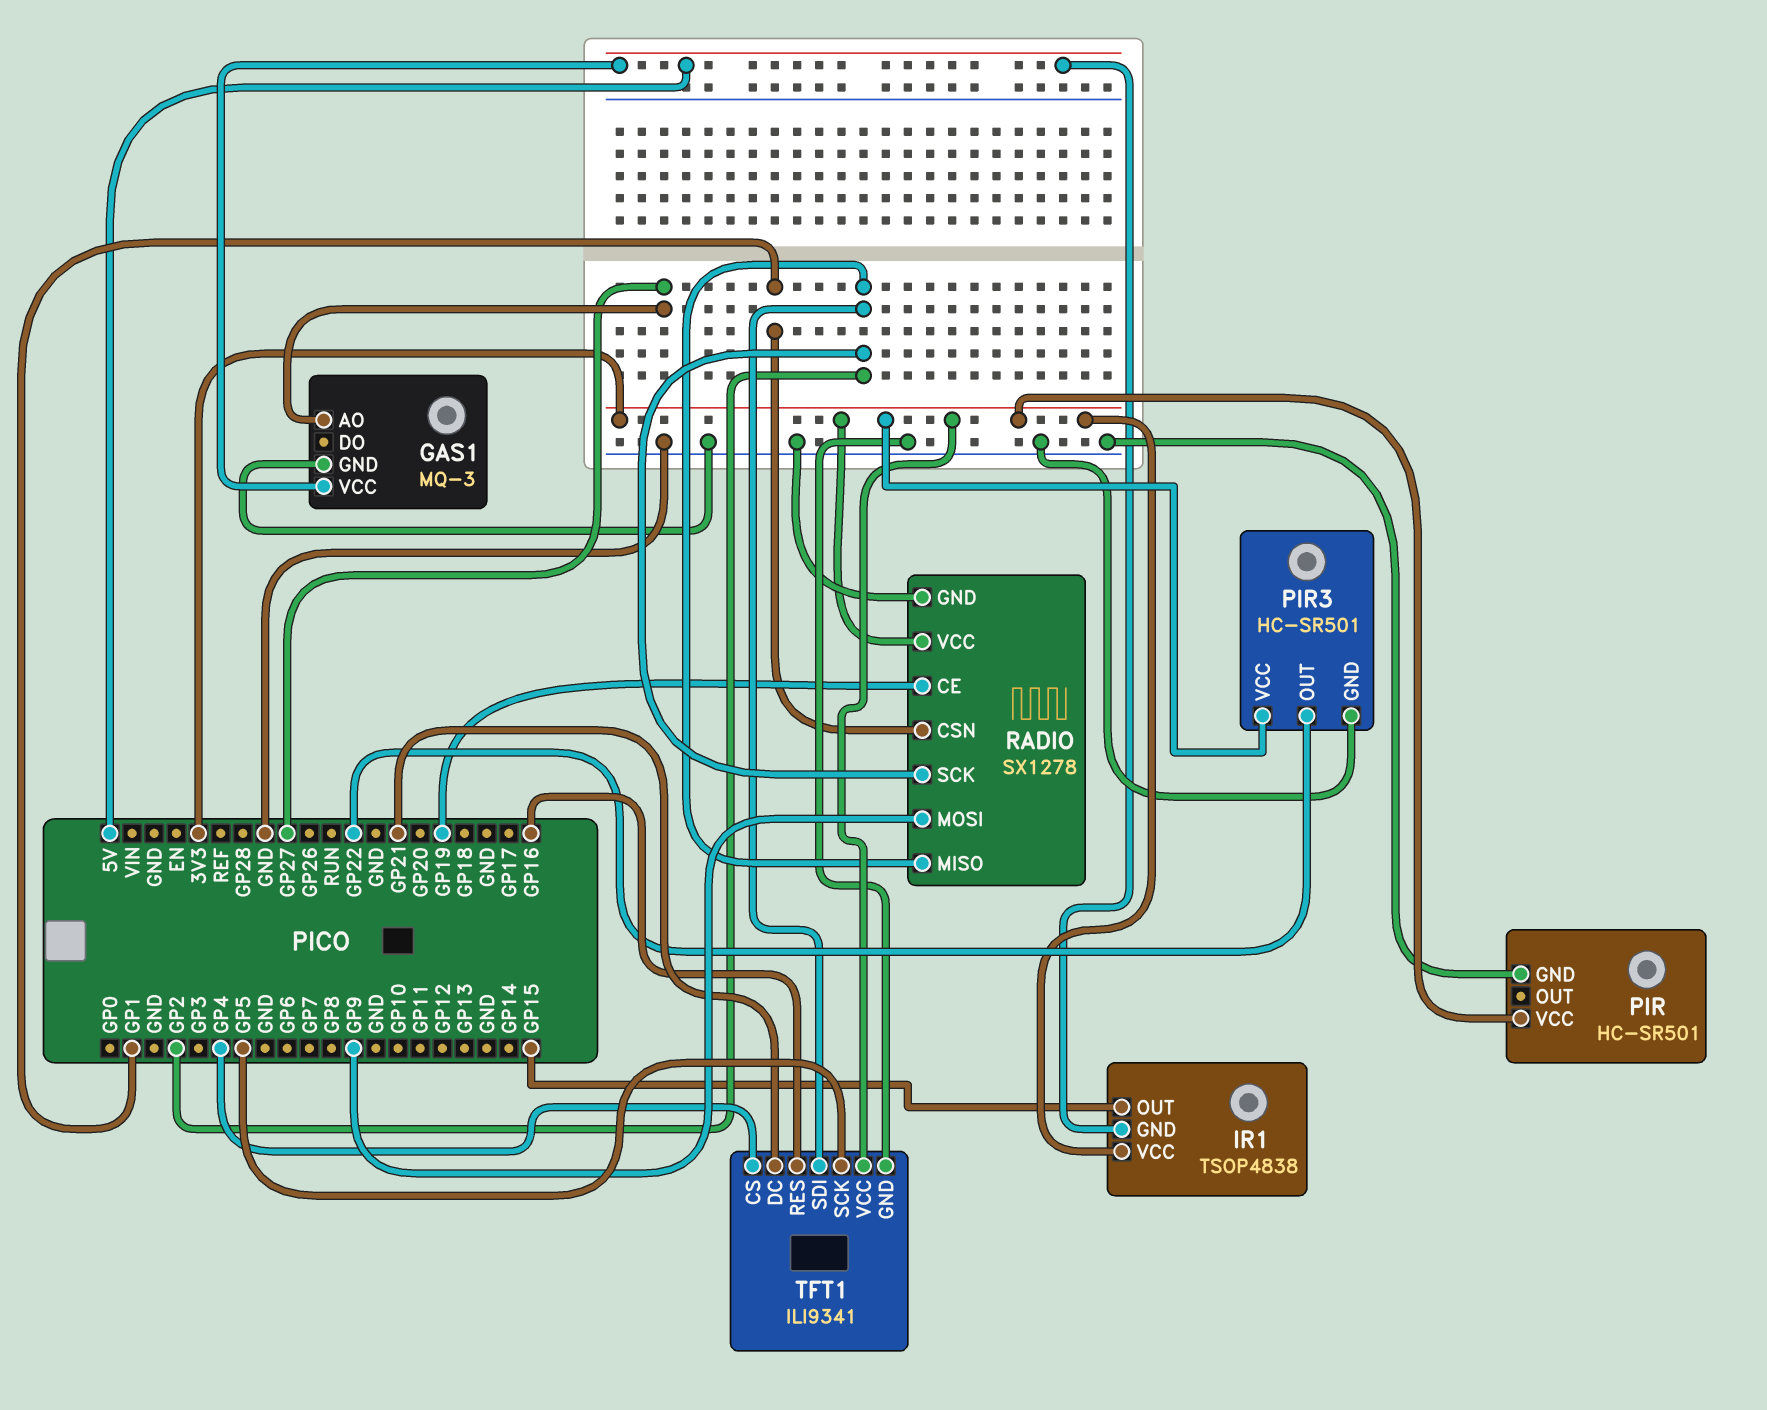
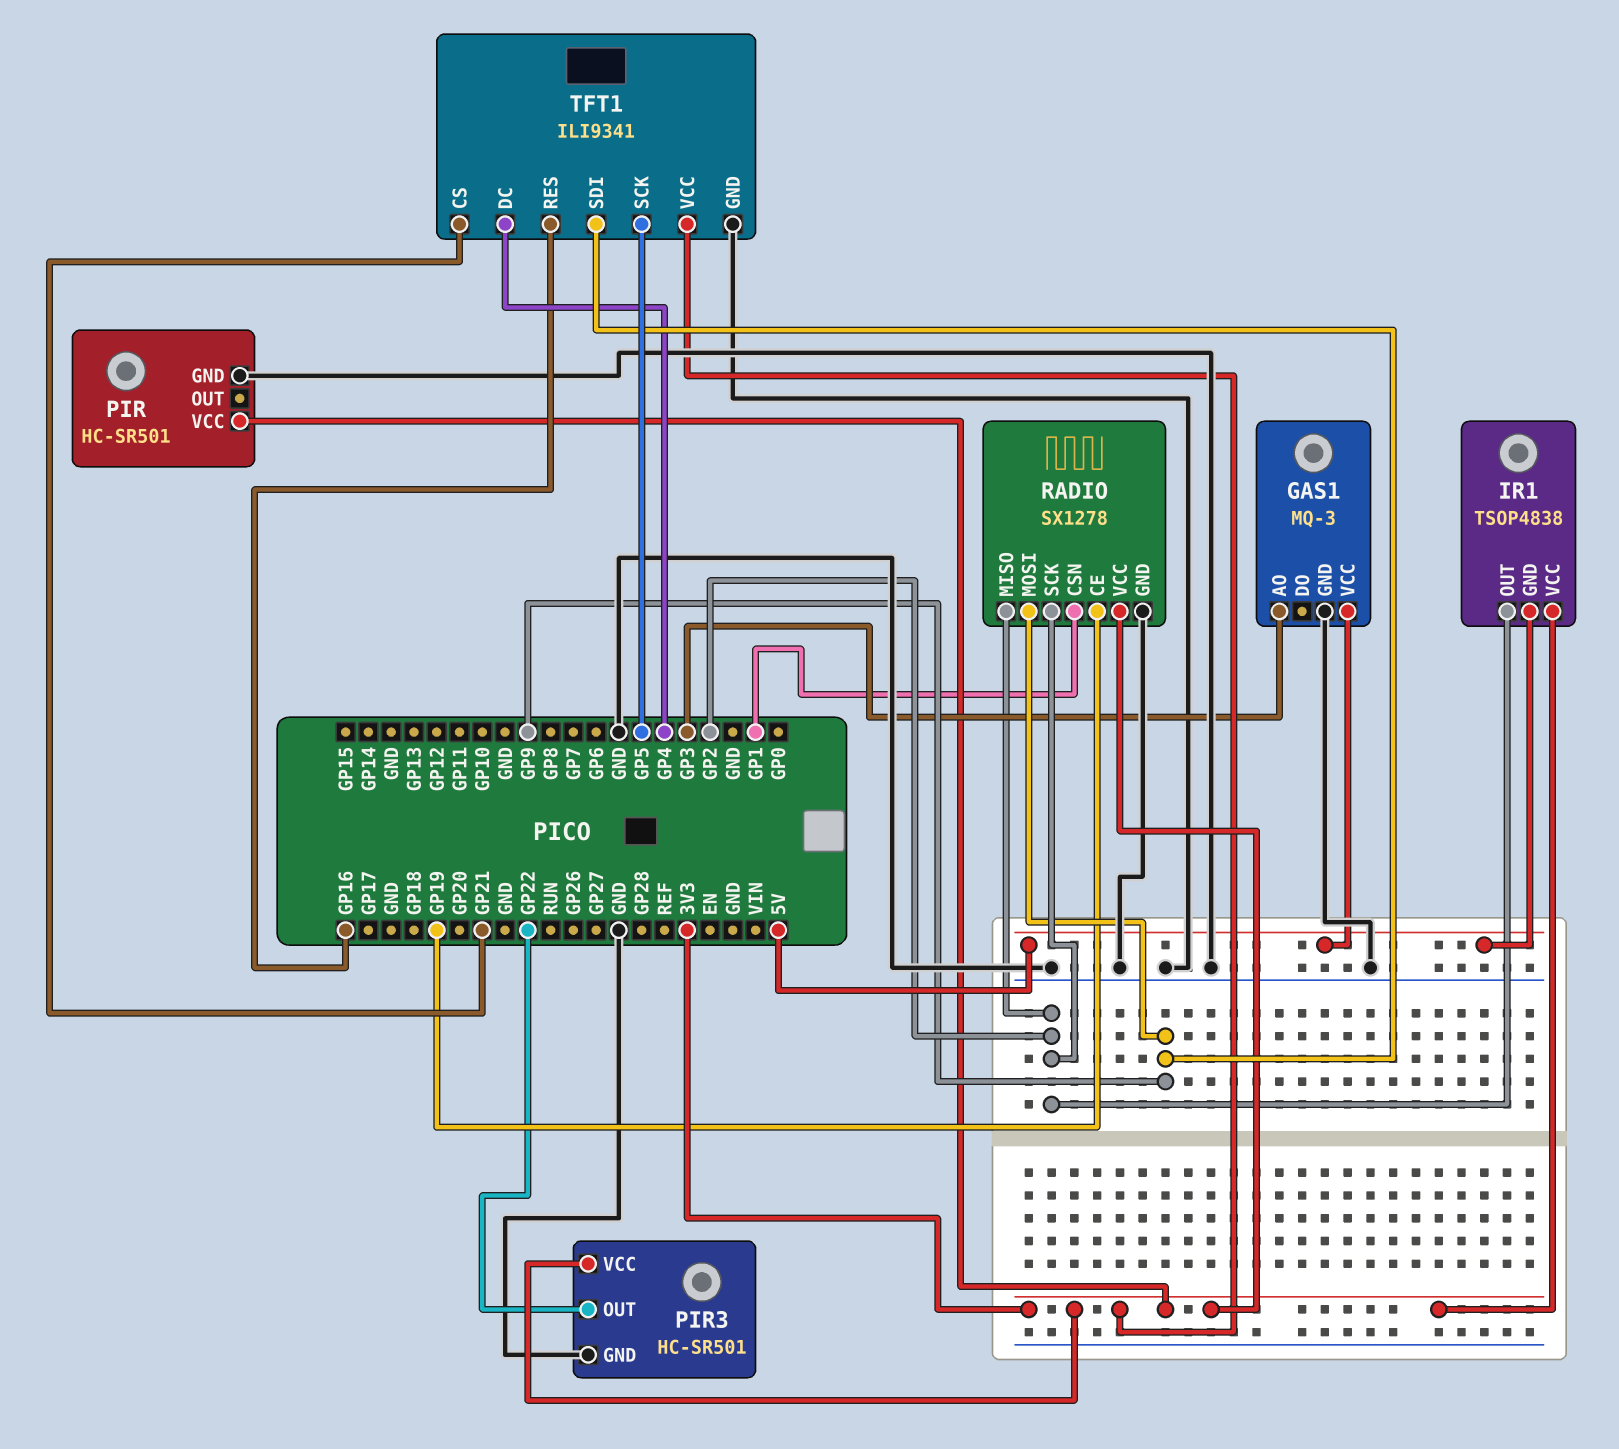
GAS1 pin AO: GP27 -> GP3
IR1 pin OUT: GP15 -> GP2
TFT1 pin CS: GP4 -> GP21
TFT1 pin DC: GP21 -> GP4
TFT1 pin SDI: GP2 -> GP9

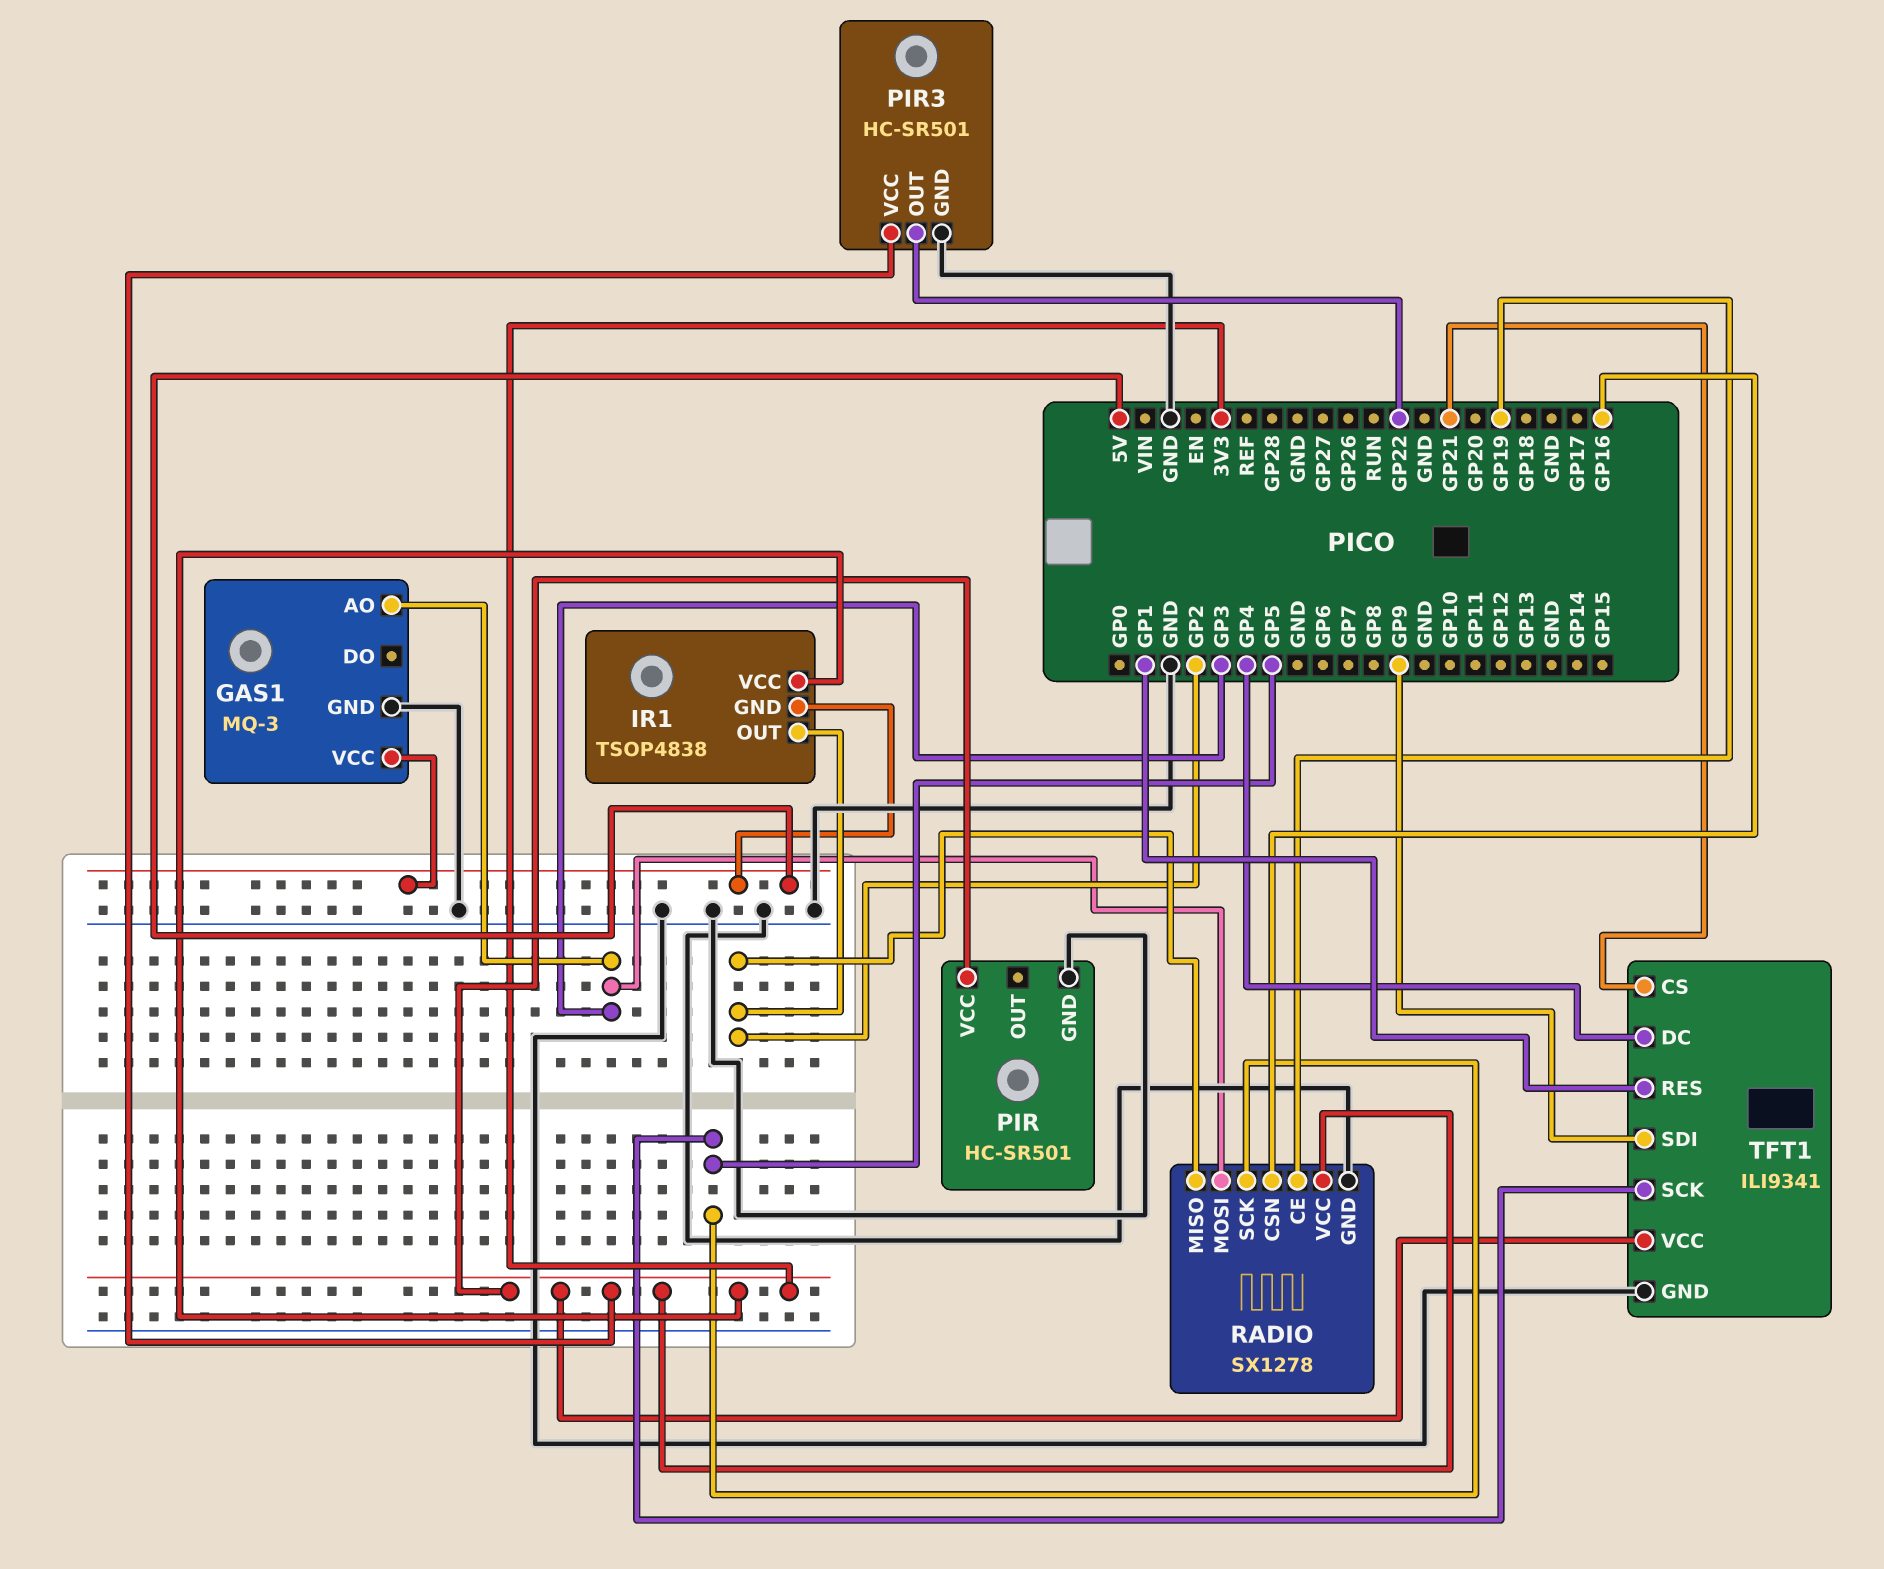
RADIO pin CSN: GP1 -> GP16
RADIO pin MOSI: GP9 -> GP3
RADIO pin SCK: GP2 -> GP5
TFT1 pin RES: GP16 -> GP1

